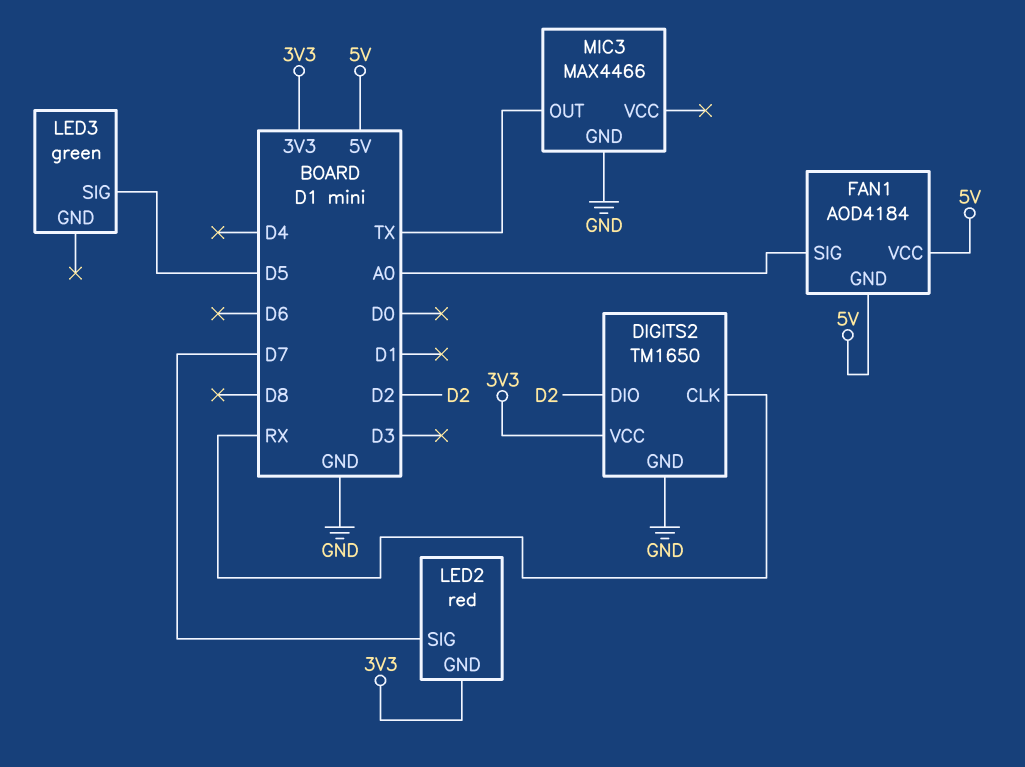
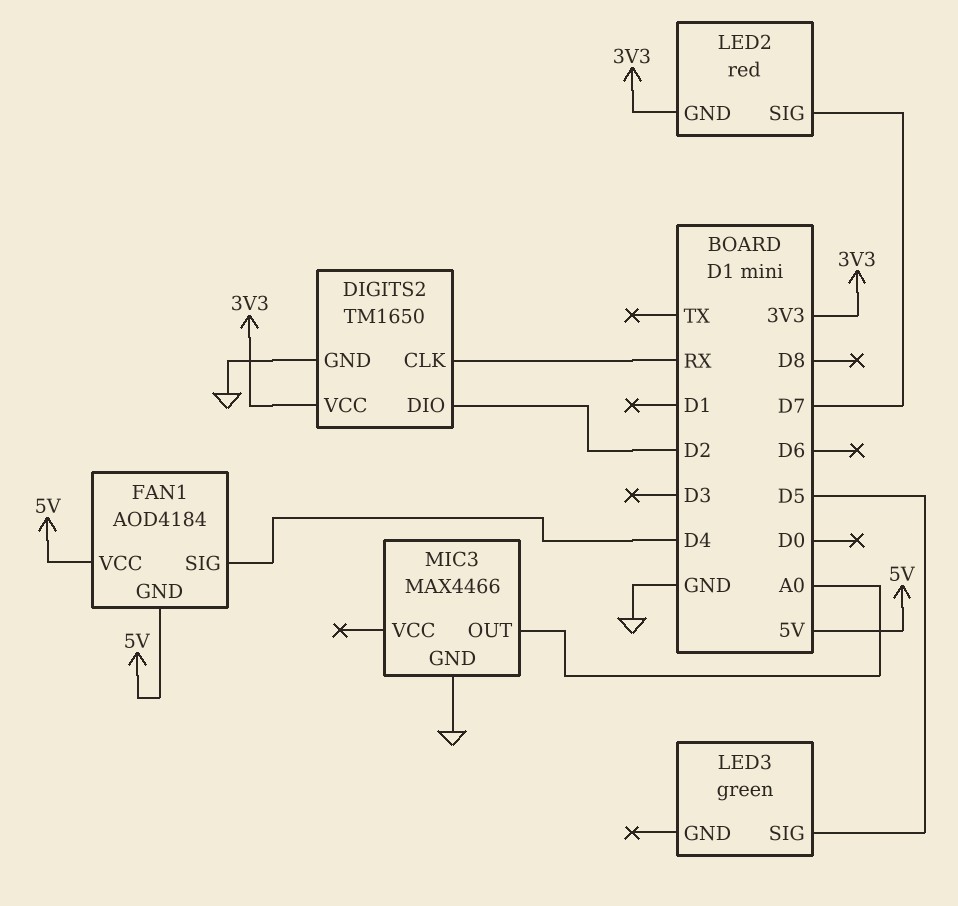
FAN1 pin SIG: A0 -> D4
MIC3 pin OUT: TX -> A0

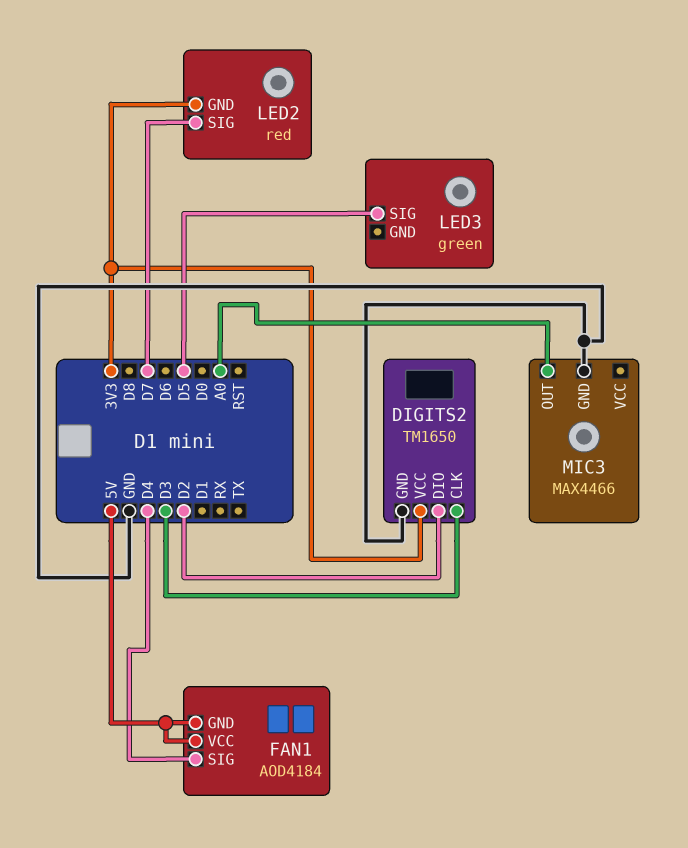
DIGITS2 pin CLK: RX -> D3

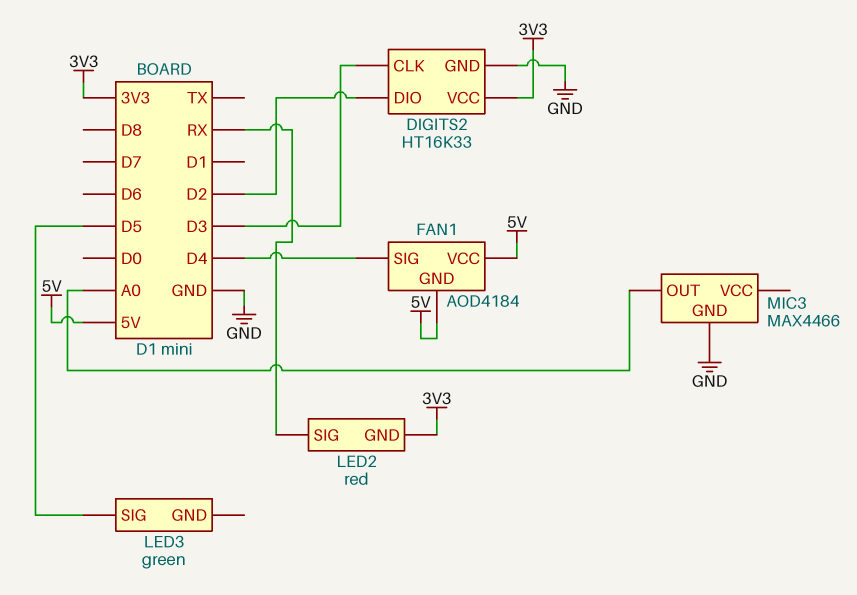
DIGITS2: TM1650 -> HT16K33
LED2 pin SIG: D7 -> RX

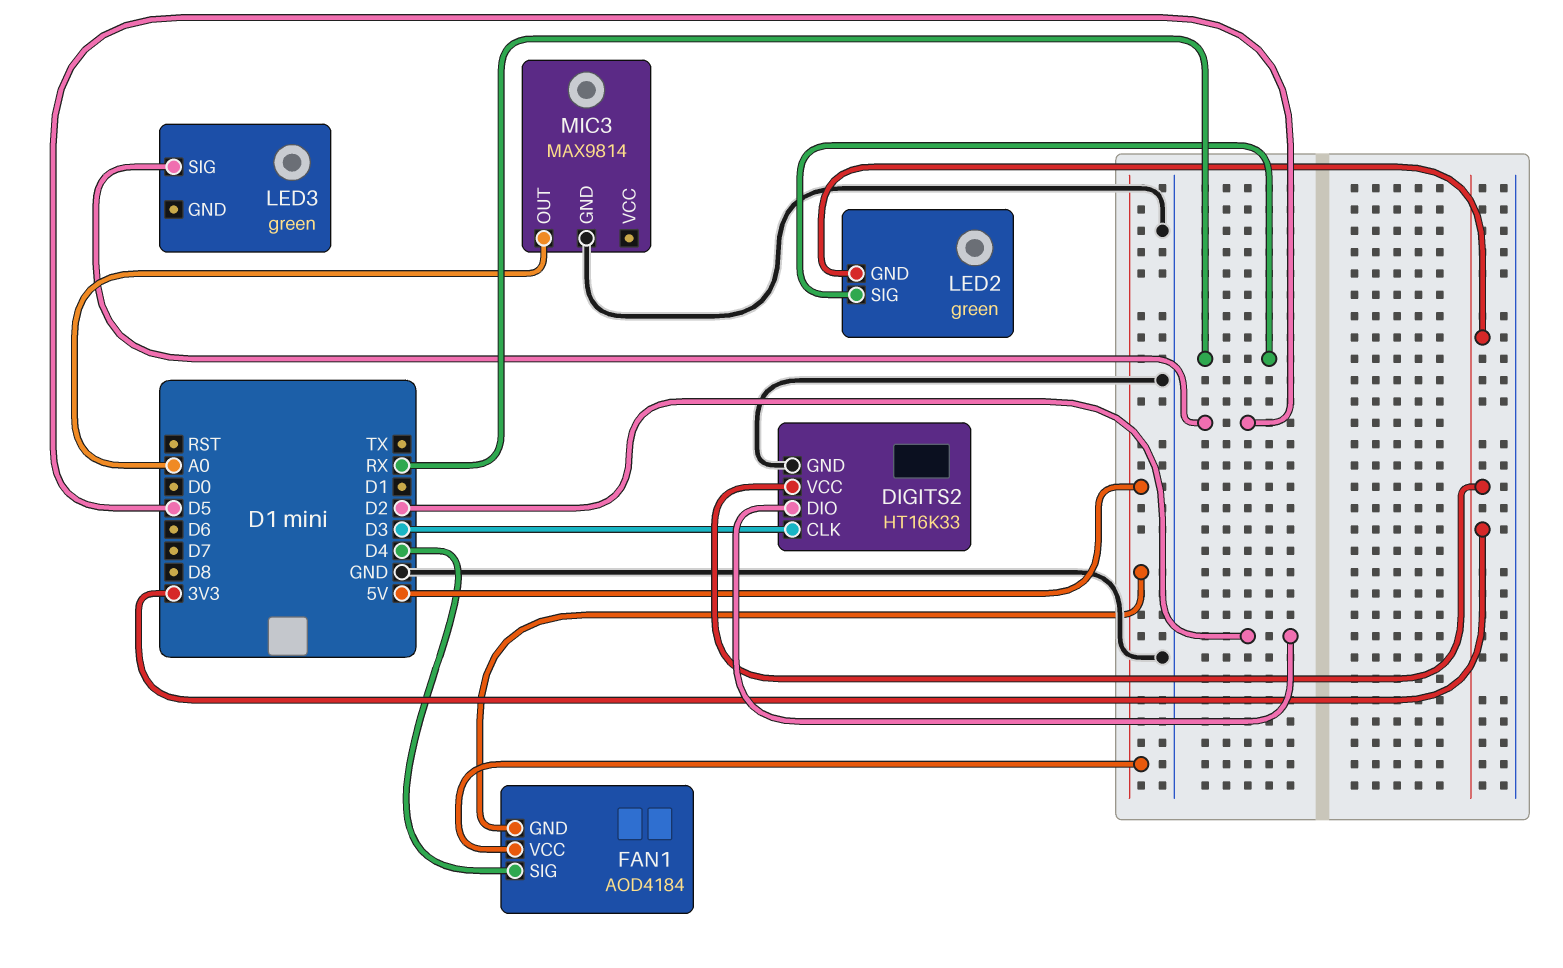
LED2: red -> green
MIC3: MAX4466 -> MAX9814

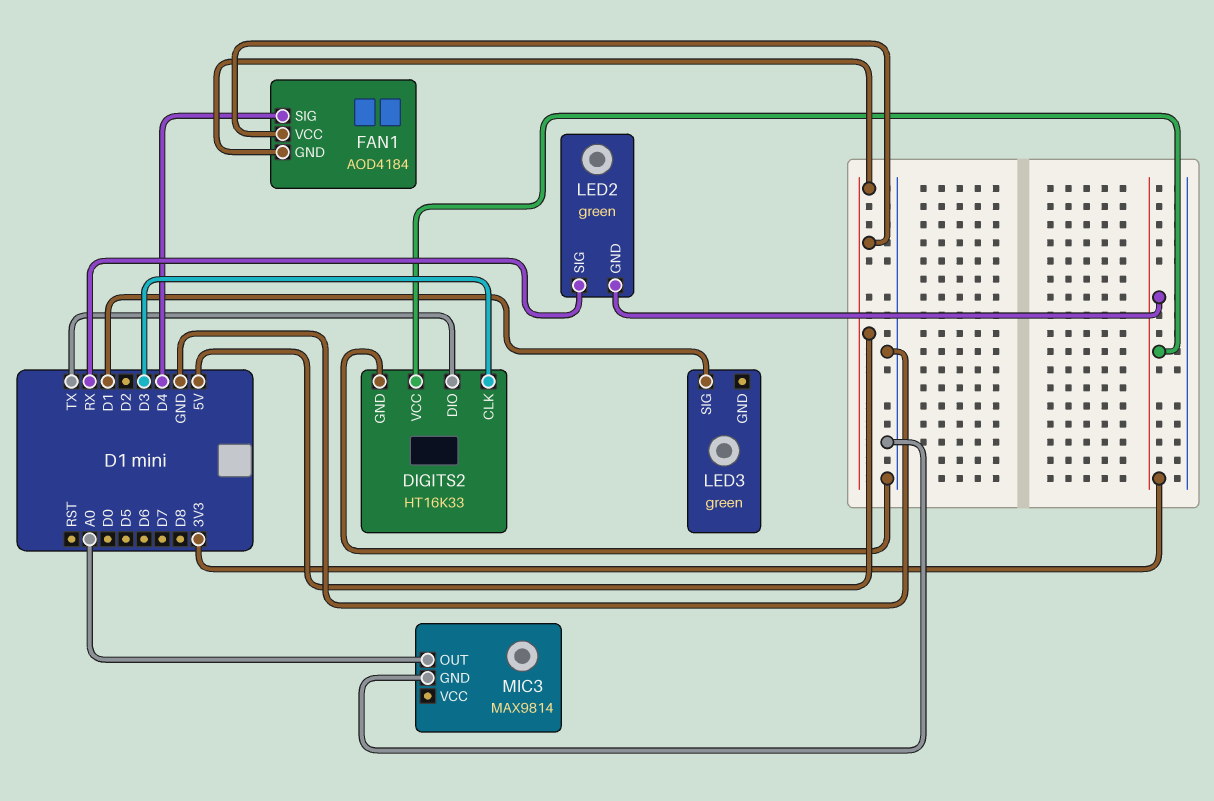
DIGITS2 pin DIO: D2 -> TX
LED3 pin SIG: D5 -> D1

